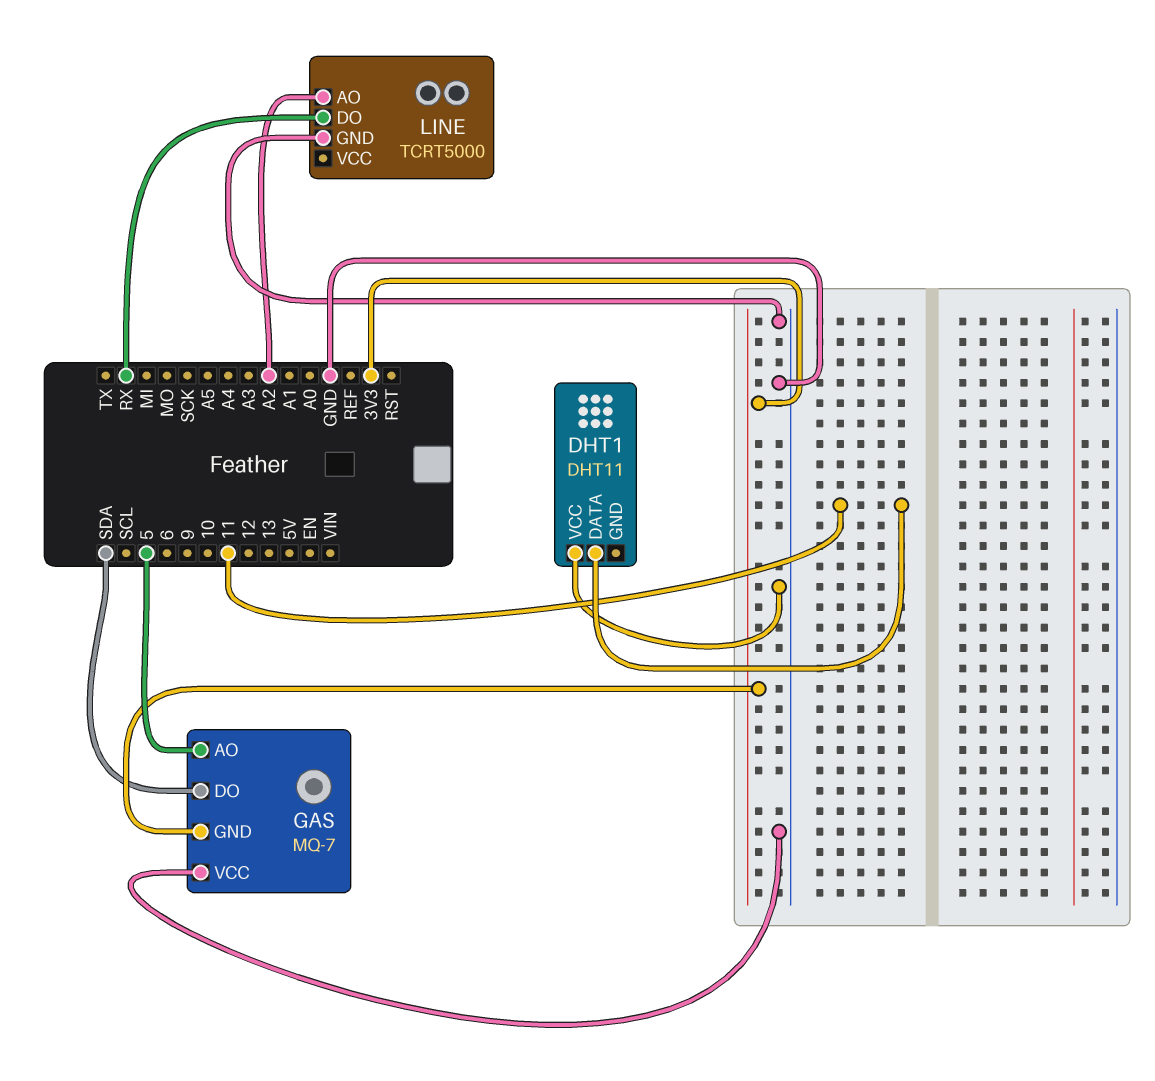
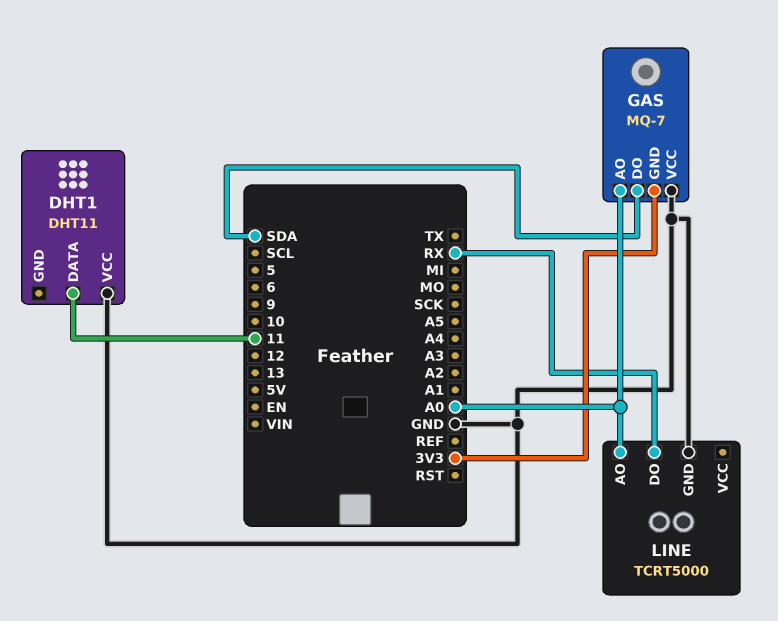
GAS pin AO: 5 -> A0
LINE pin AO: A2 -> A0

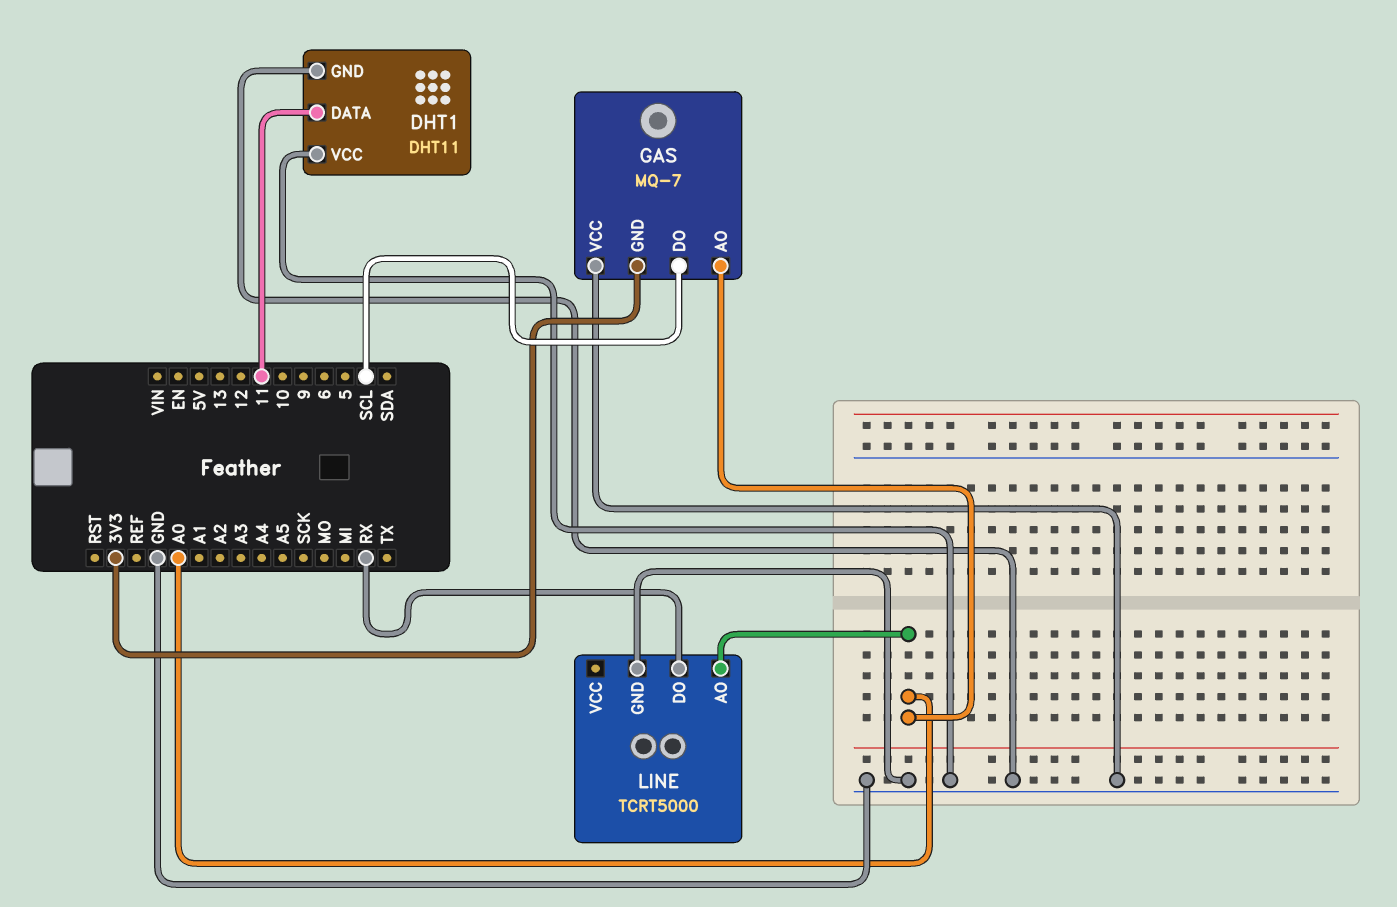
DHT1 pin GND: none -> GND
GAS pin DO: SDA -> SCL

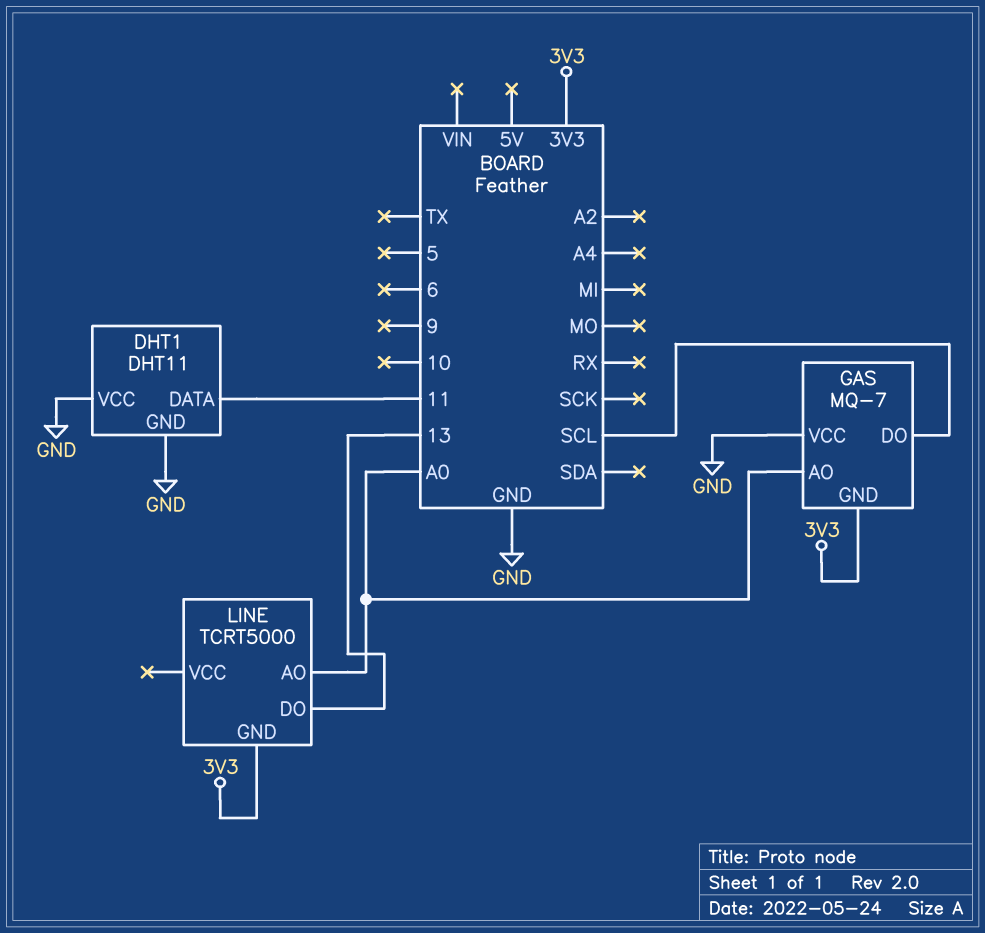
LINE pin DO: RX -> 13
LINE pin GND: GND -> 3V3

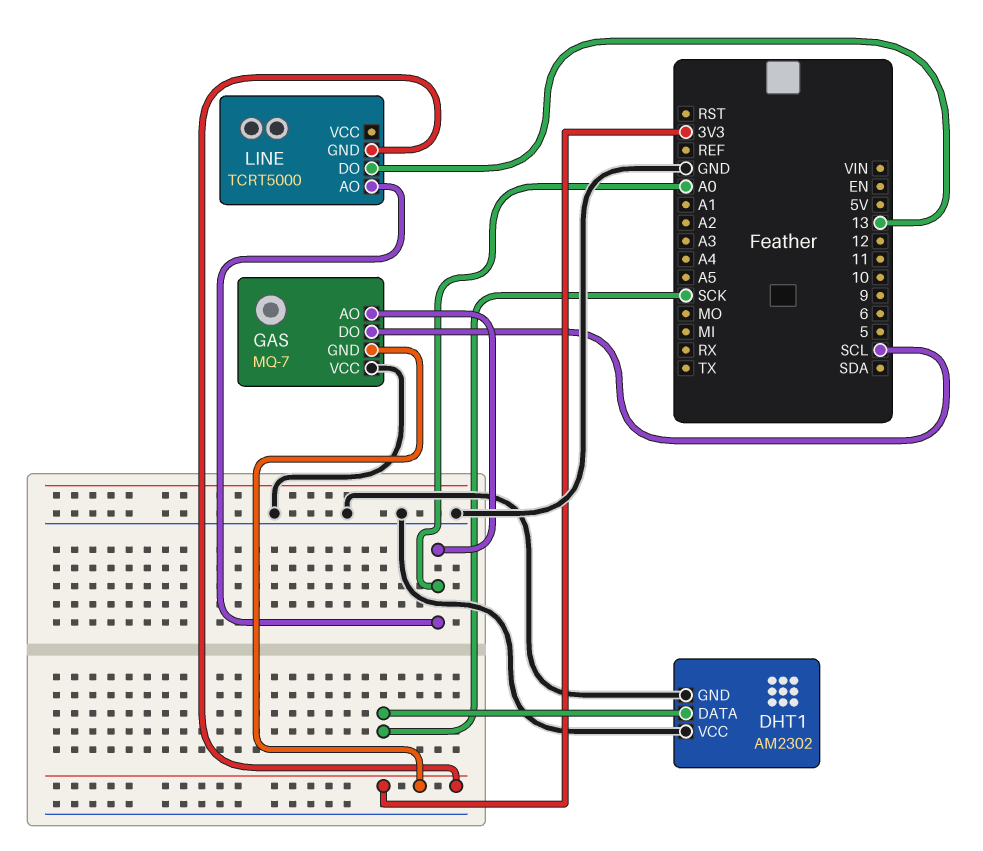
DHT1: DHT11 -> AM2302
DHT1 pin DATA: 11 -> SCK

